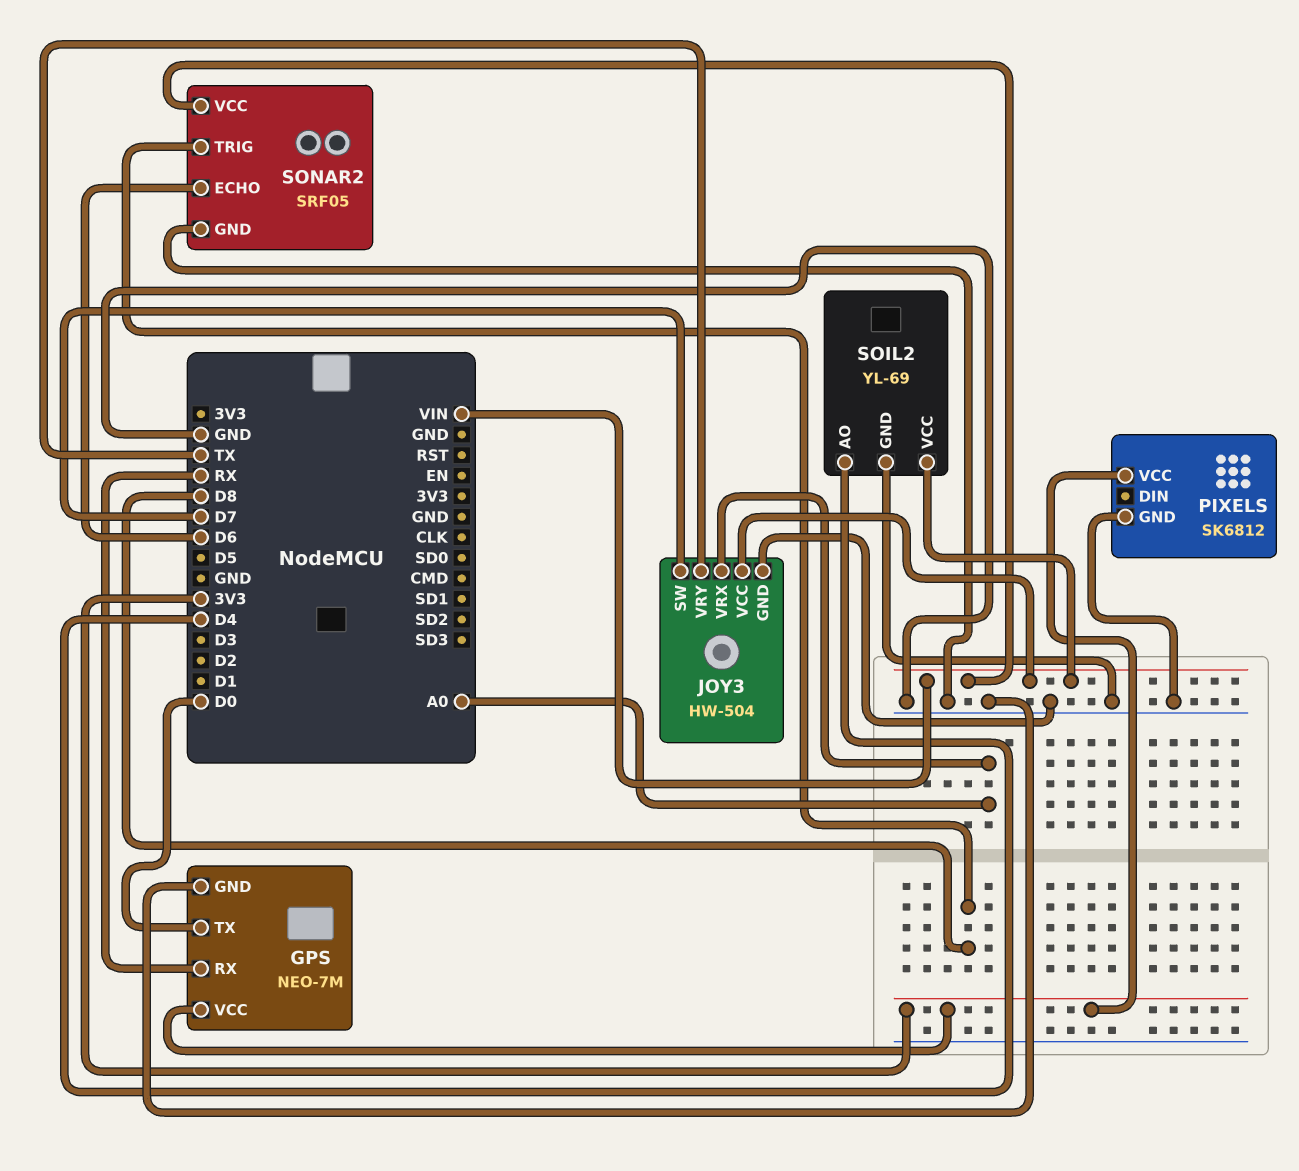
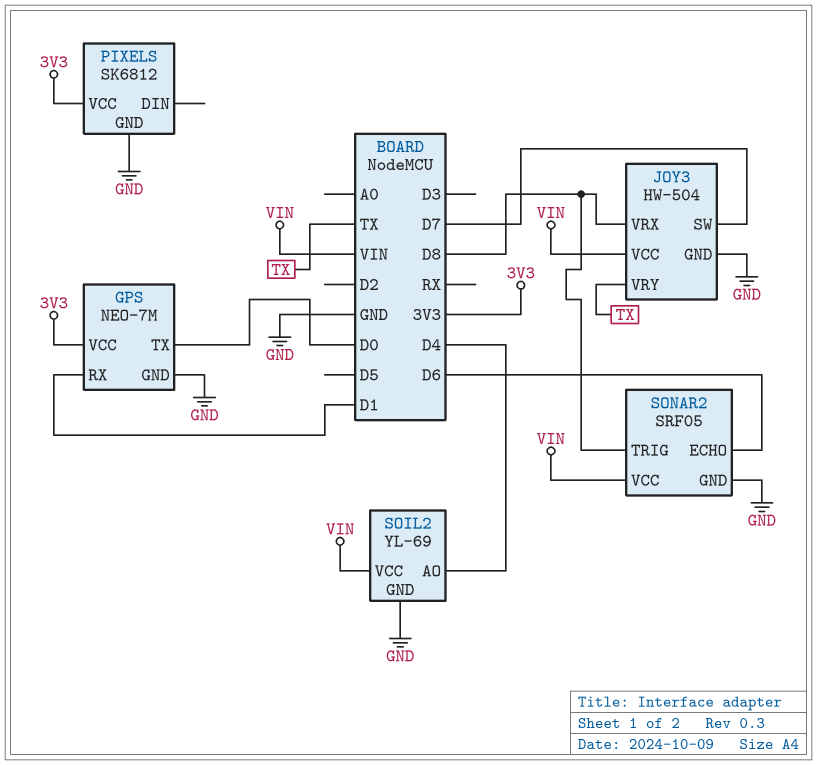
GPS pin RX: RX -> D1
JOY3 pin VRX: A0 -> D8

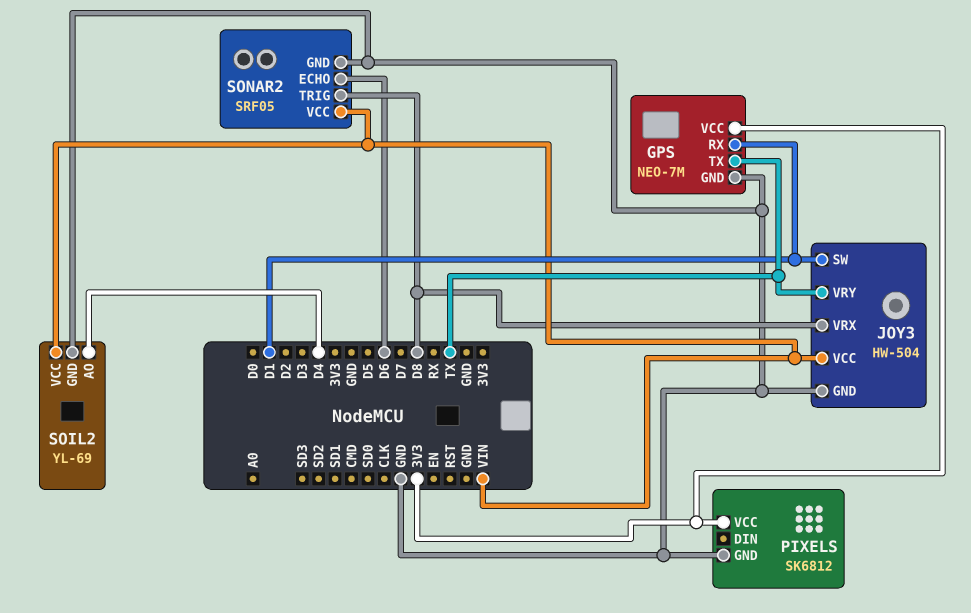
GPS pin TX: D0 -> TX
JOY3 pin SW: D7 -> D1

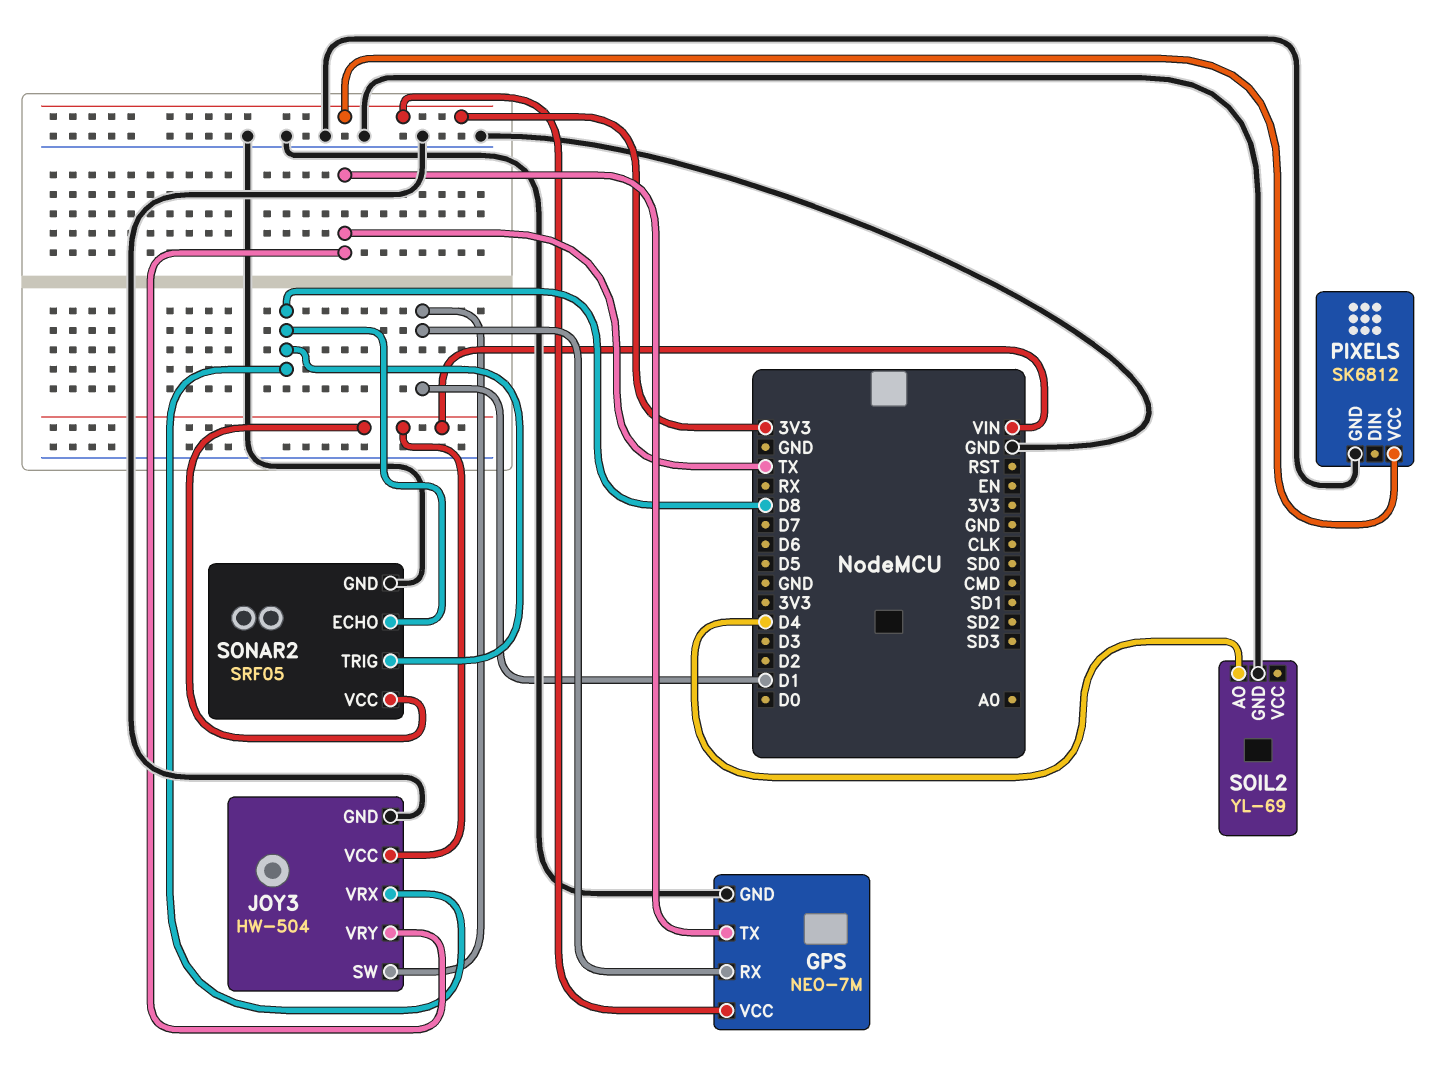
SOIL2 pin VCC: VIN -> none
SONAR2 pin ECHO: D6 -> D8

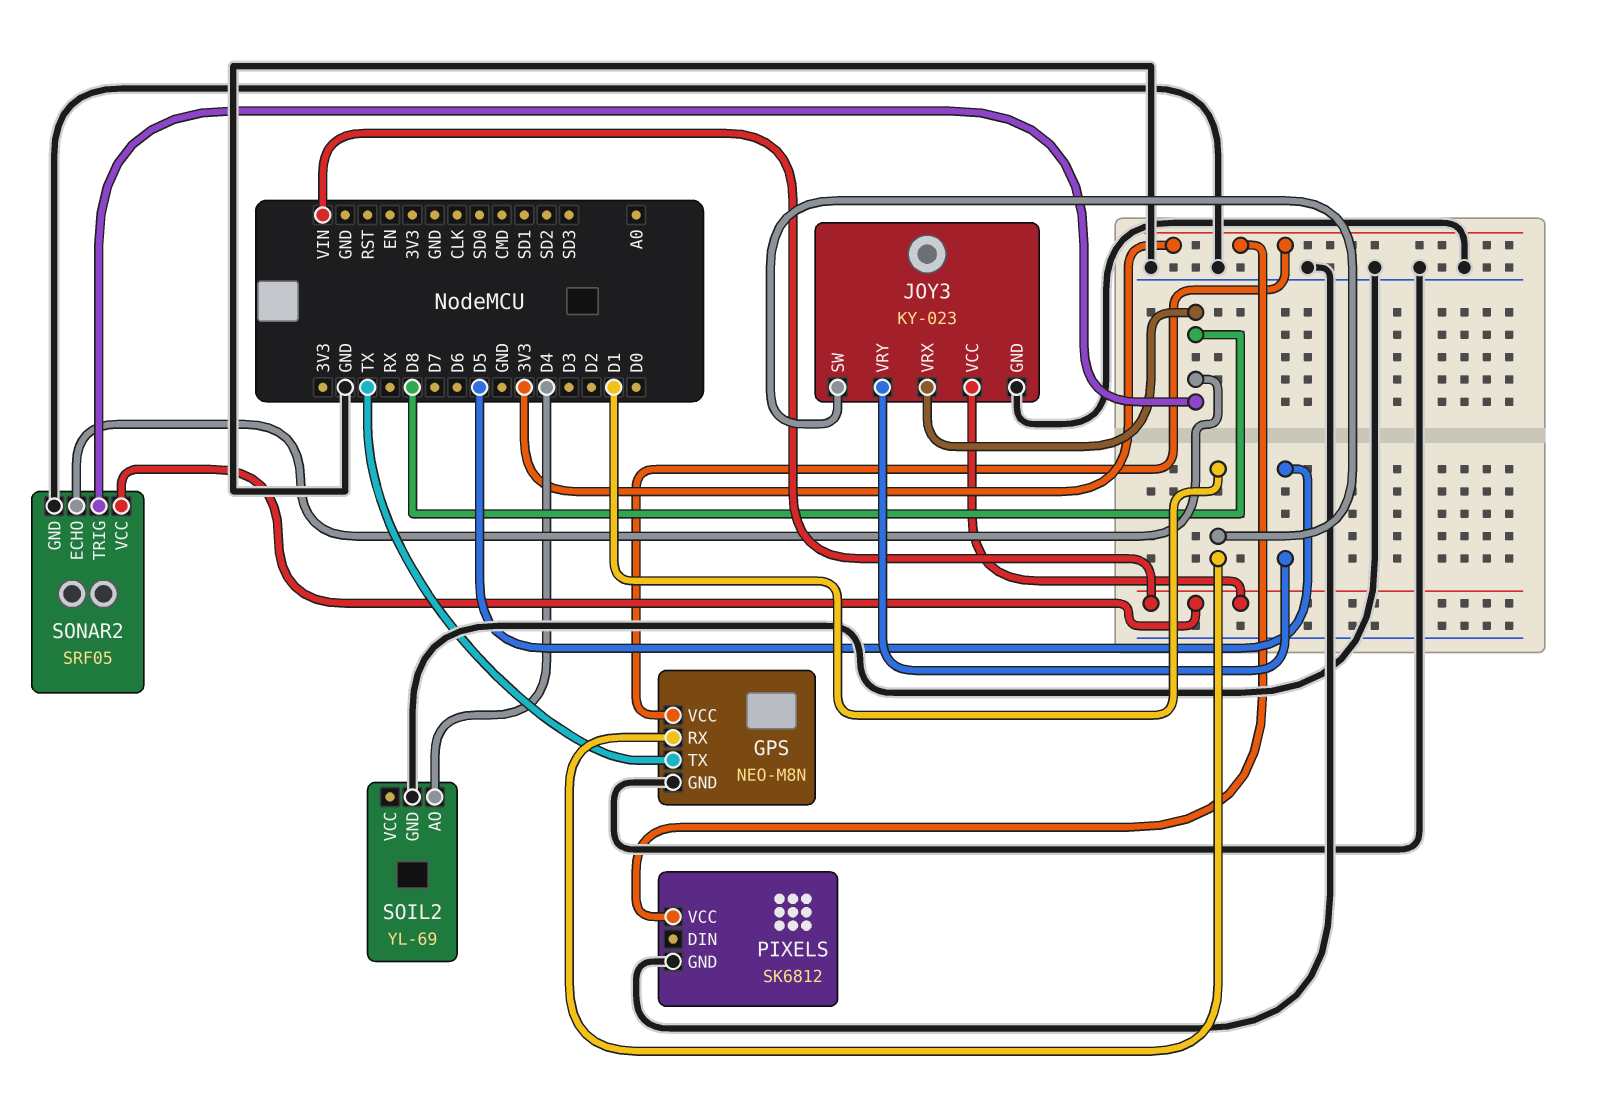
GPS: NEO-7M -> NEO-M8N
JOY3: HW-504 -> KY-023
JOY3 pin VRY: TX -> D5

